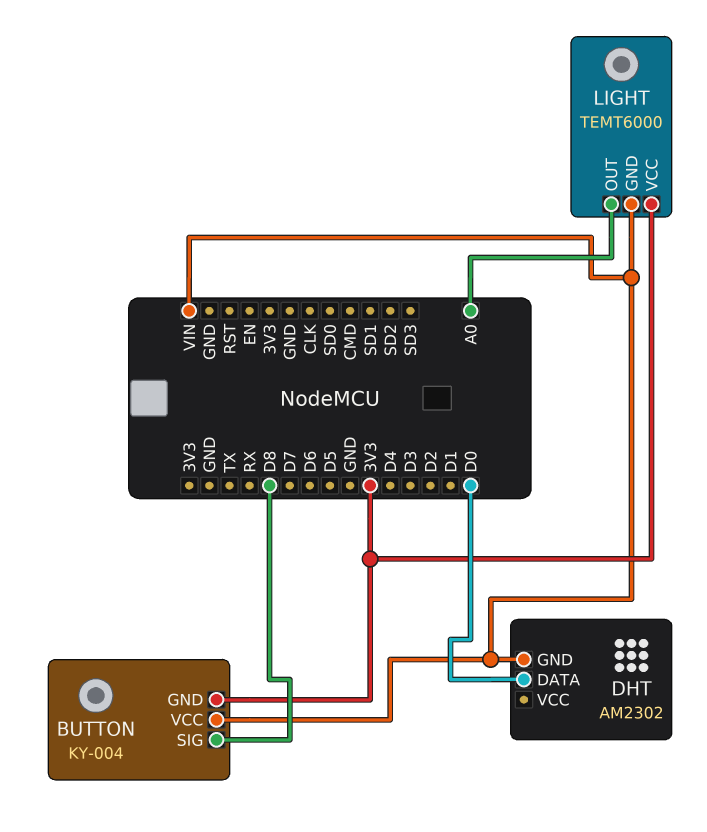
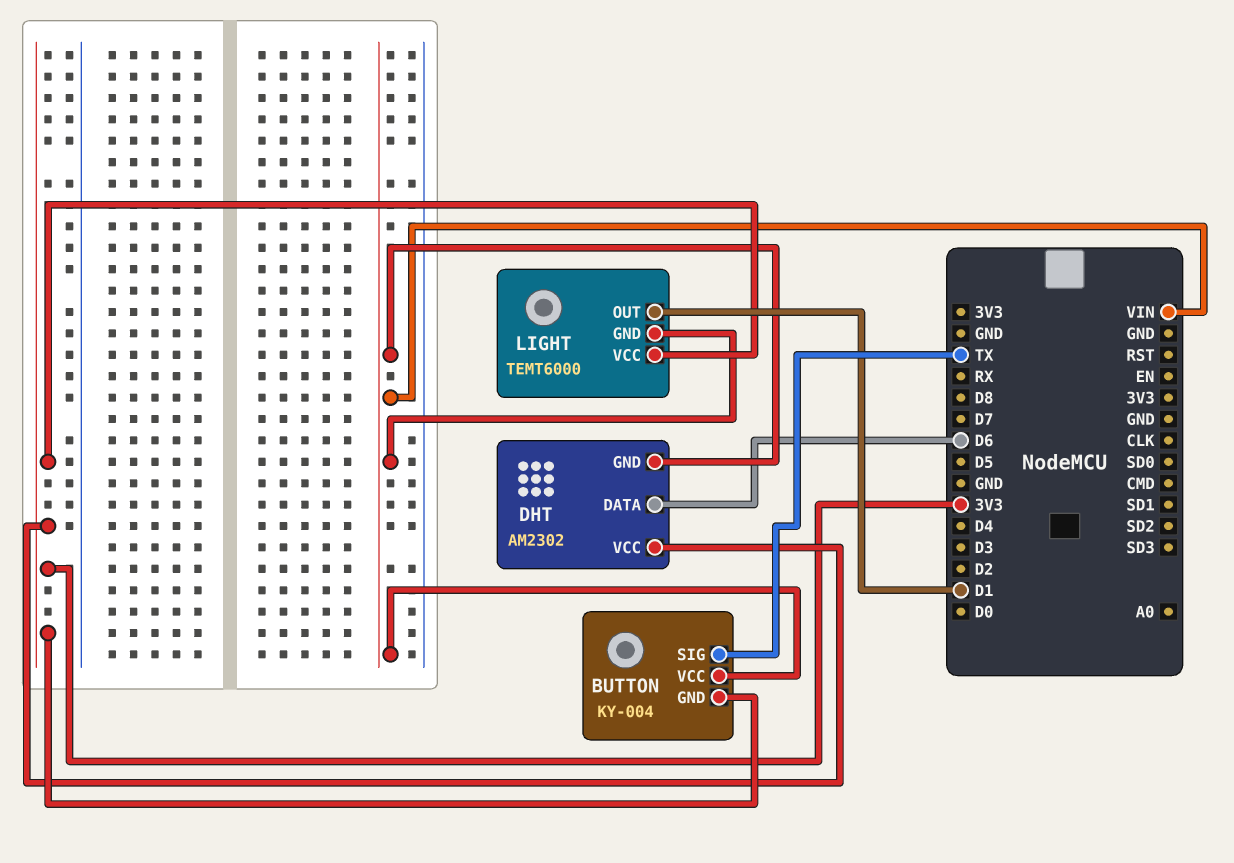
BUTTON pin SIG: D8 -> TX
DHT pin DATA: D0 -> D6
DHT pin VCC: none -> 3V3
LIGHT pin OUT: A0 -> D1

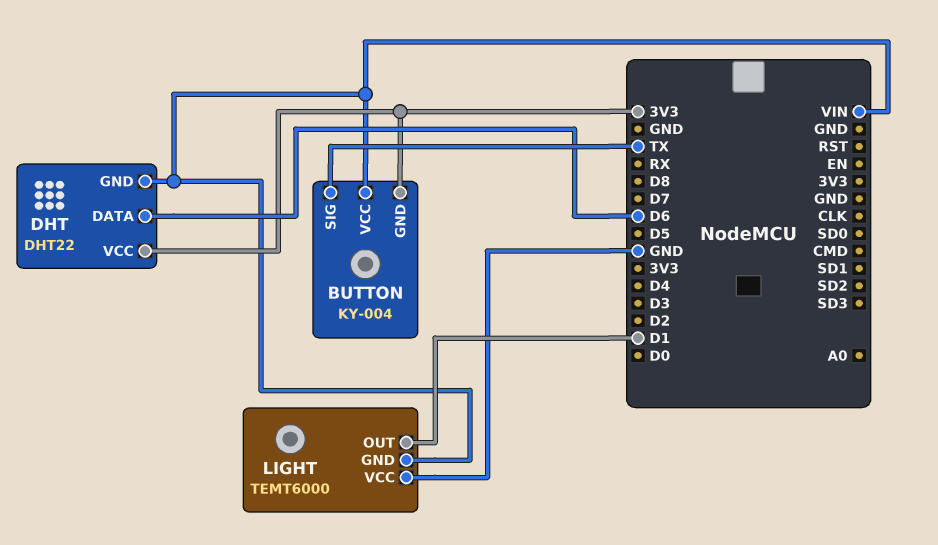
DHT: AM2302 -> DHT22
LIGHT pin VCC: 3V3 -> GND

